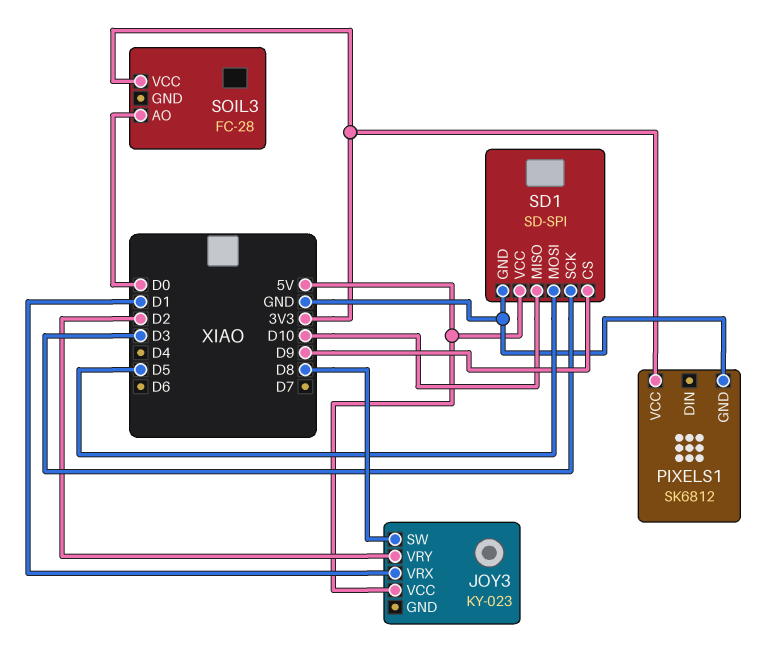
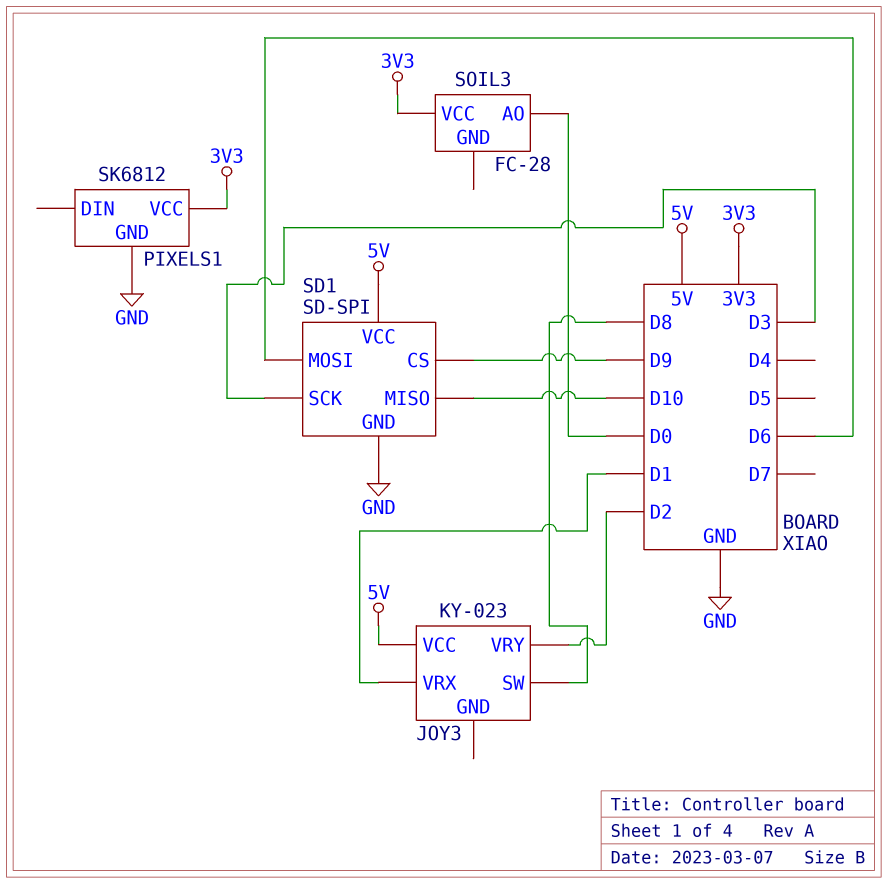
SD1 pin MOSI: D5 -> D6

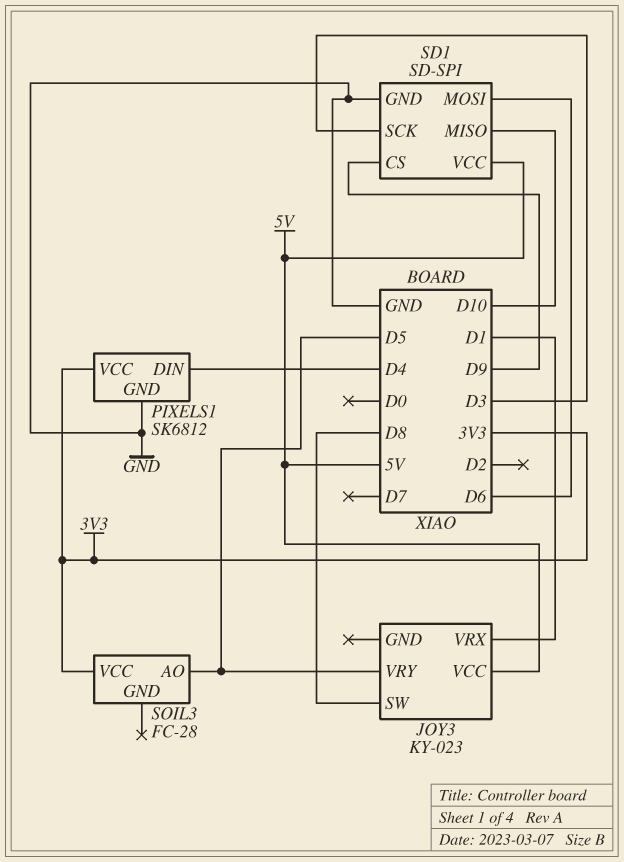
JOY3 pin VRY: D2 -> D5
PIXELS1 pin DIN: none -> D4
SOIL3 pin AO: D0 -> D5

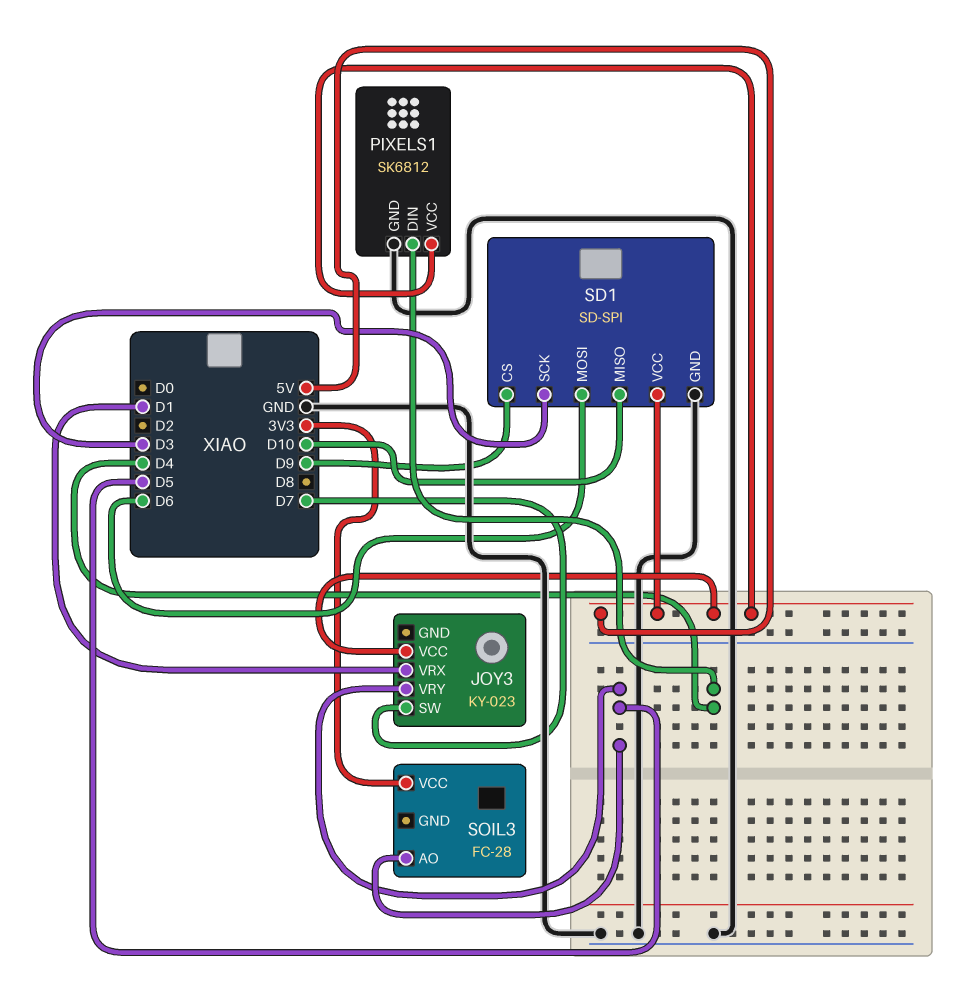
JOY3 pin SW: D8 -> D7
PIXELS1 pin VCC: 3V3 -> 5V

